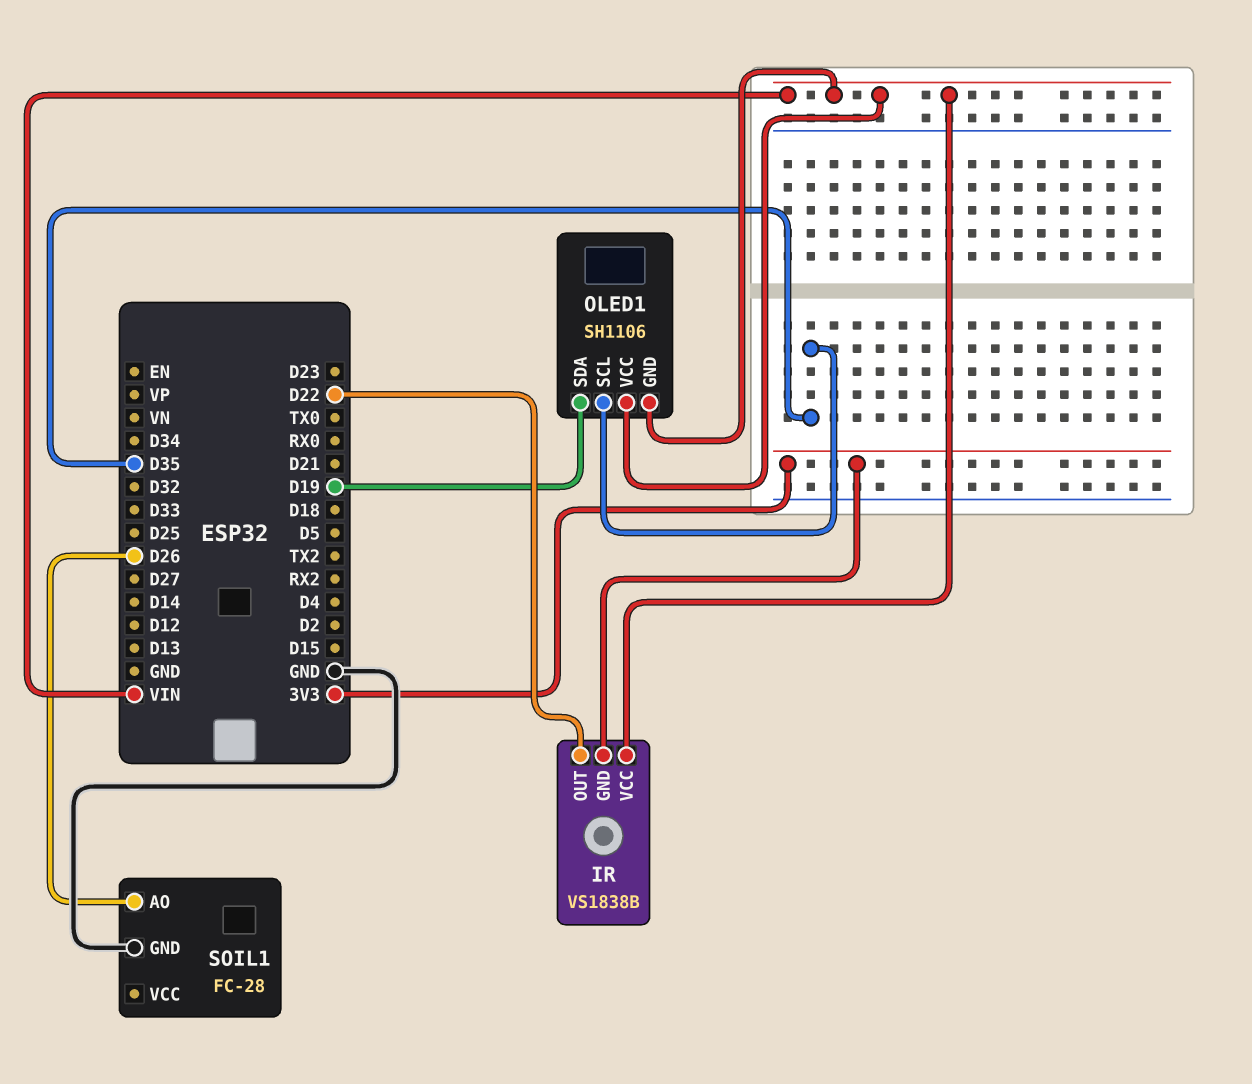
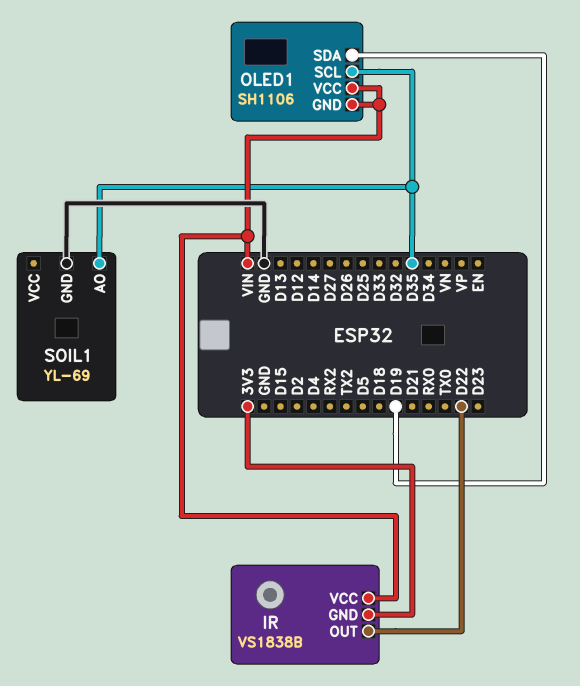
SOIL1: FC-28 -> YL-69
SOIL1 pin AO: D26 -> D35

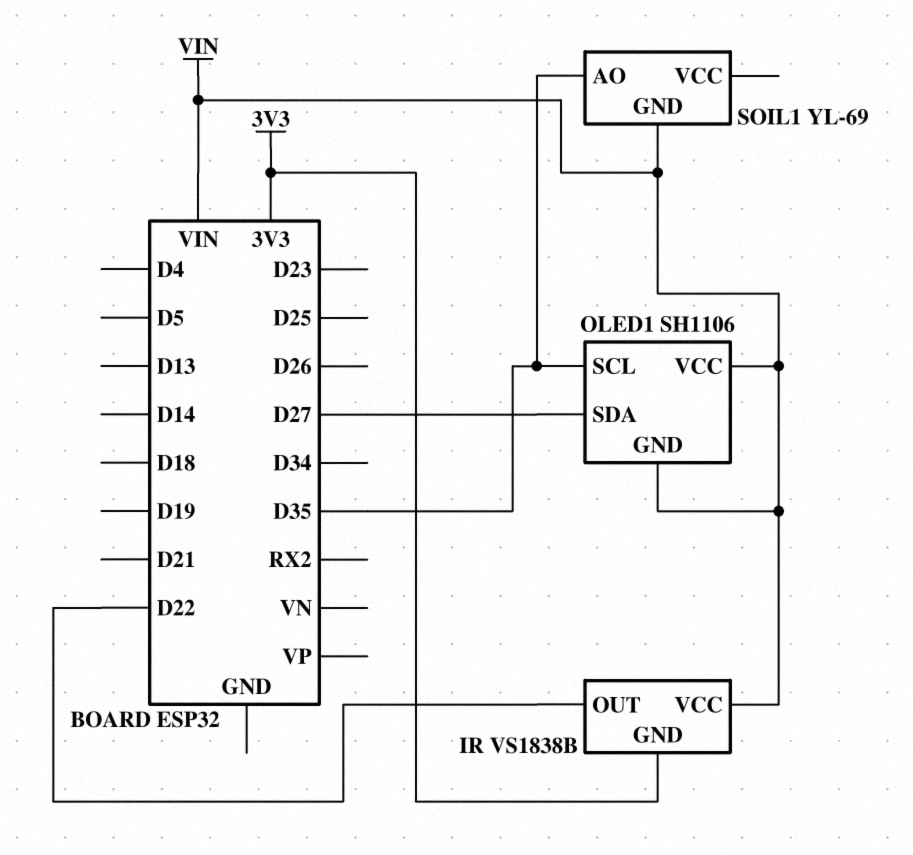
OLED1 pin SDA: D19 -> D27
SOIL1 pin GND: GND -> VIN

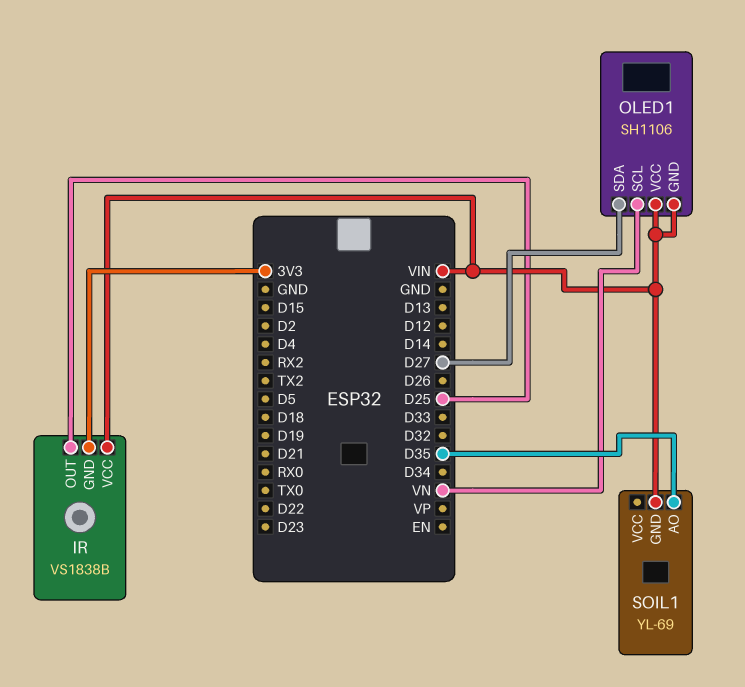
IR pin OUT: D22 -> D25
OLED1 pin SCL: D35 -> VN

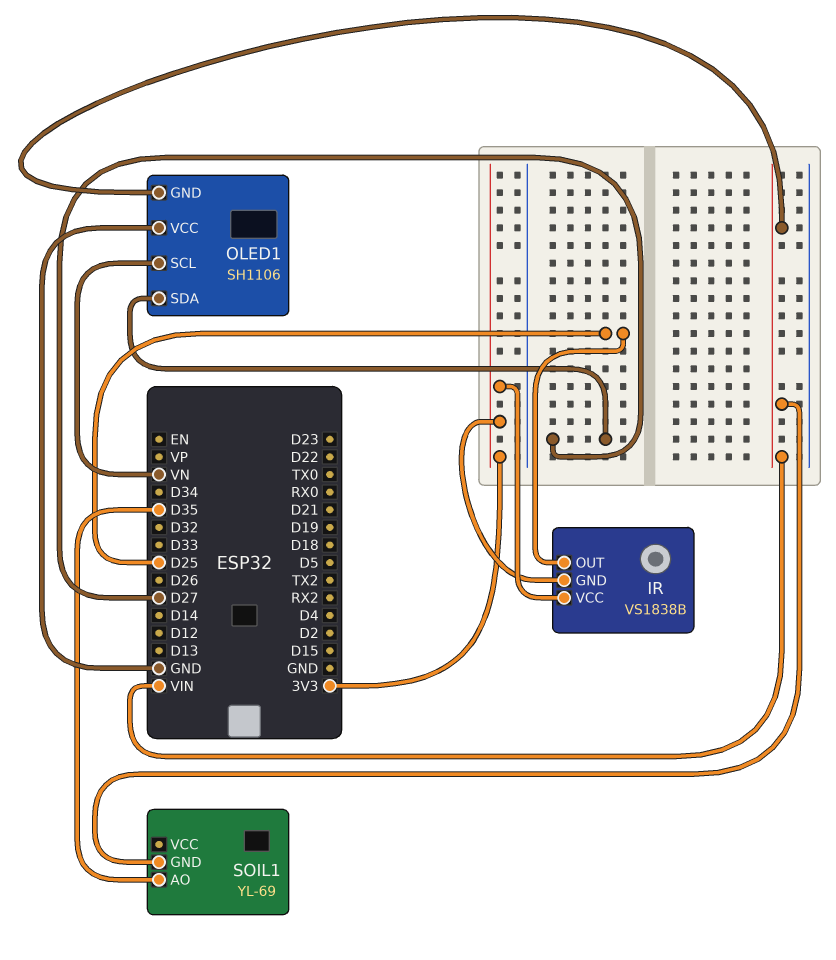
IR pin VCC: VIN -> 3V3
OLED1 pin VCC: VIN -> GND

